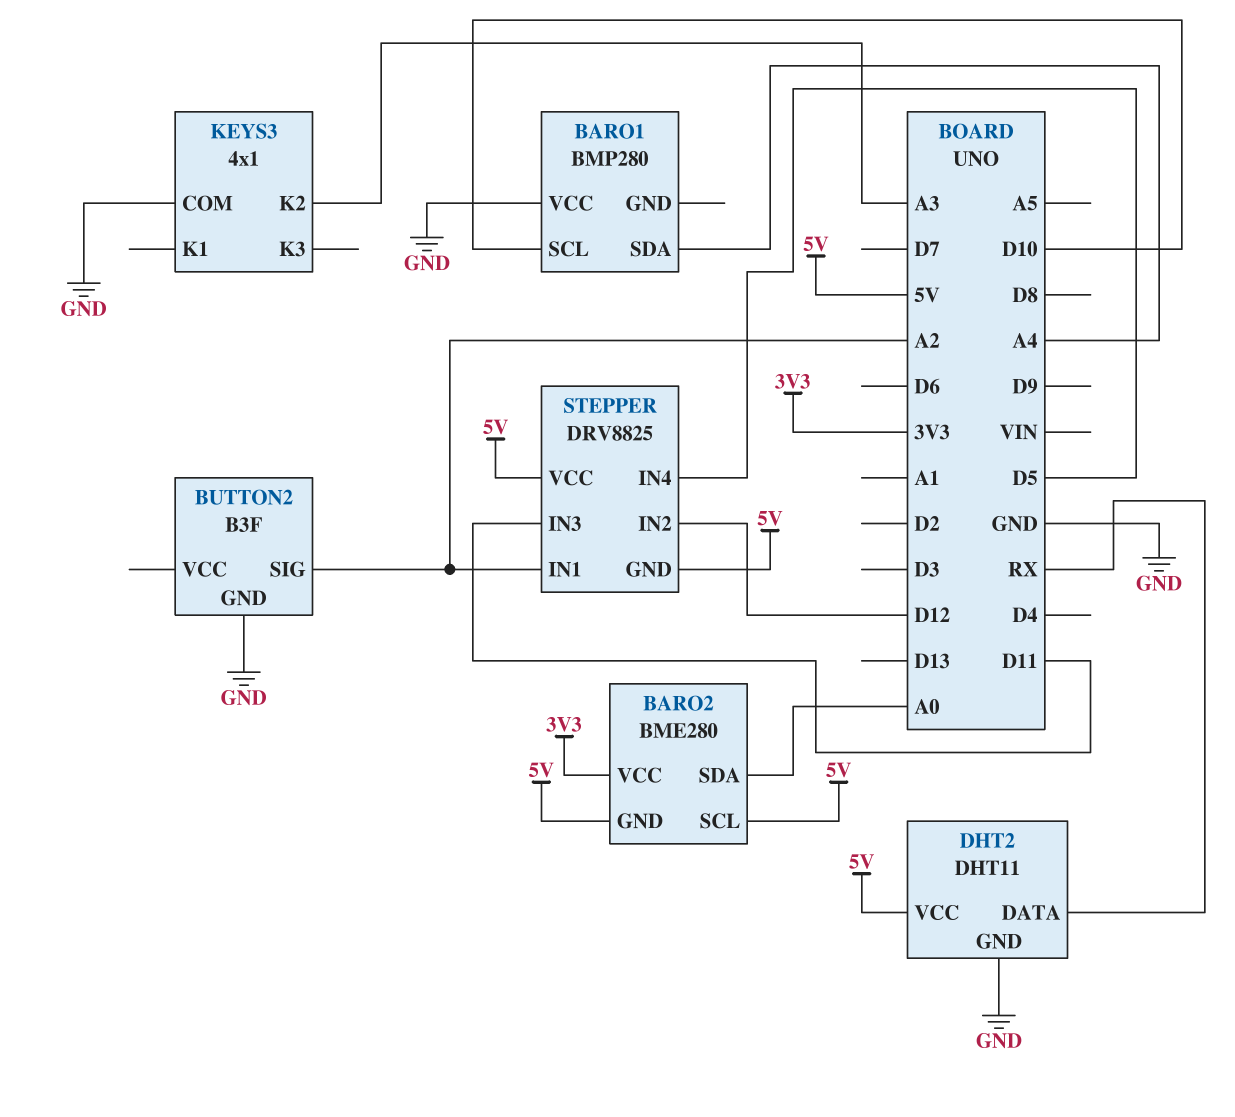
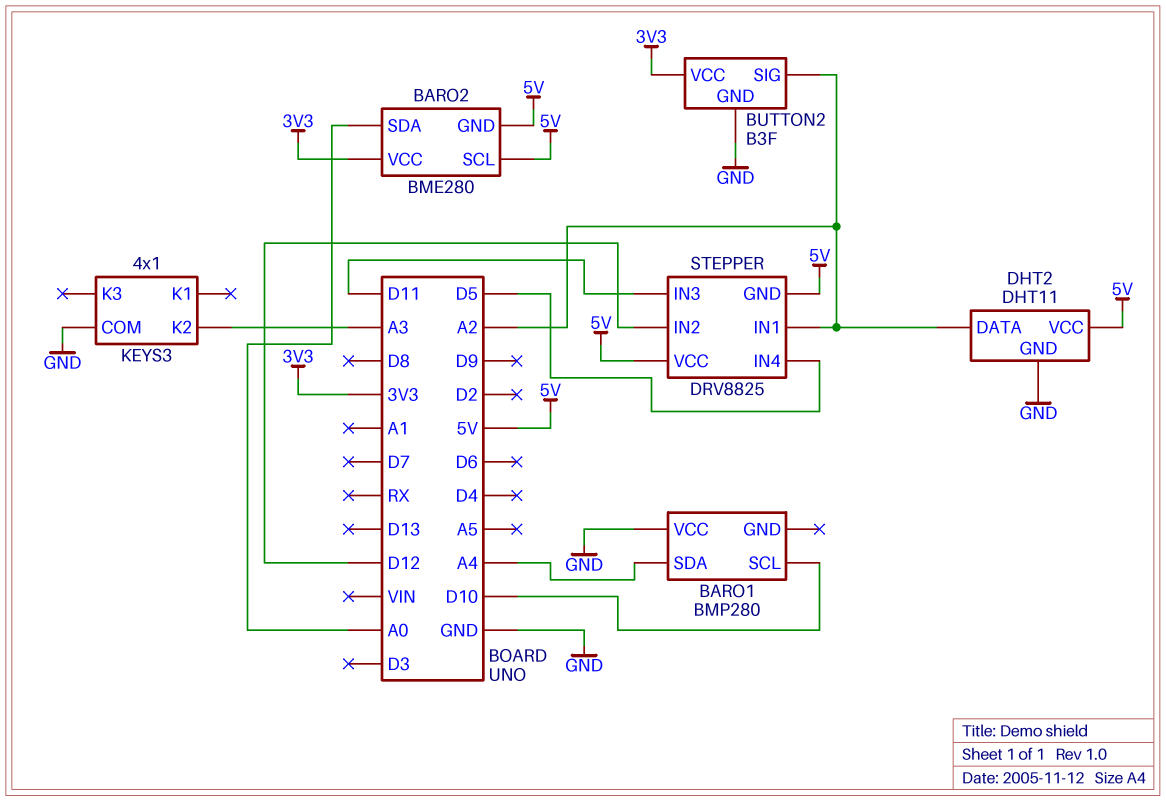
BUTTON2 pin VCC: none -> 3V3
DHT2 pin DATA: RX -> A2

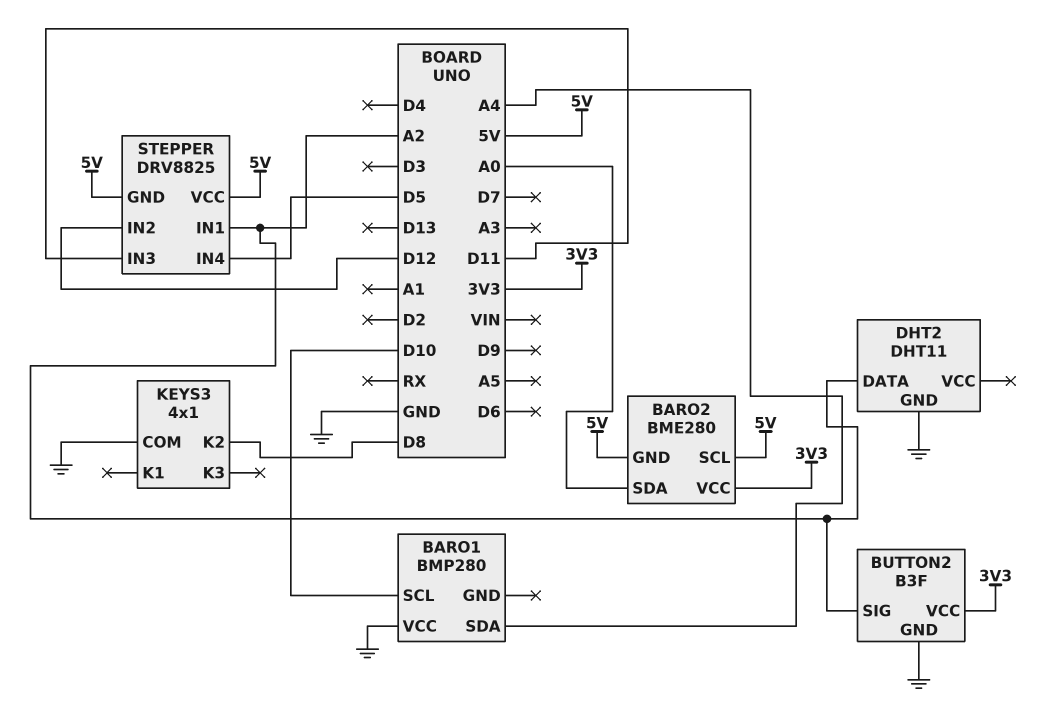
DHT2 pin VCC: 5V -> none
KEYS3 pin K2: A3 -> D8

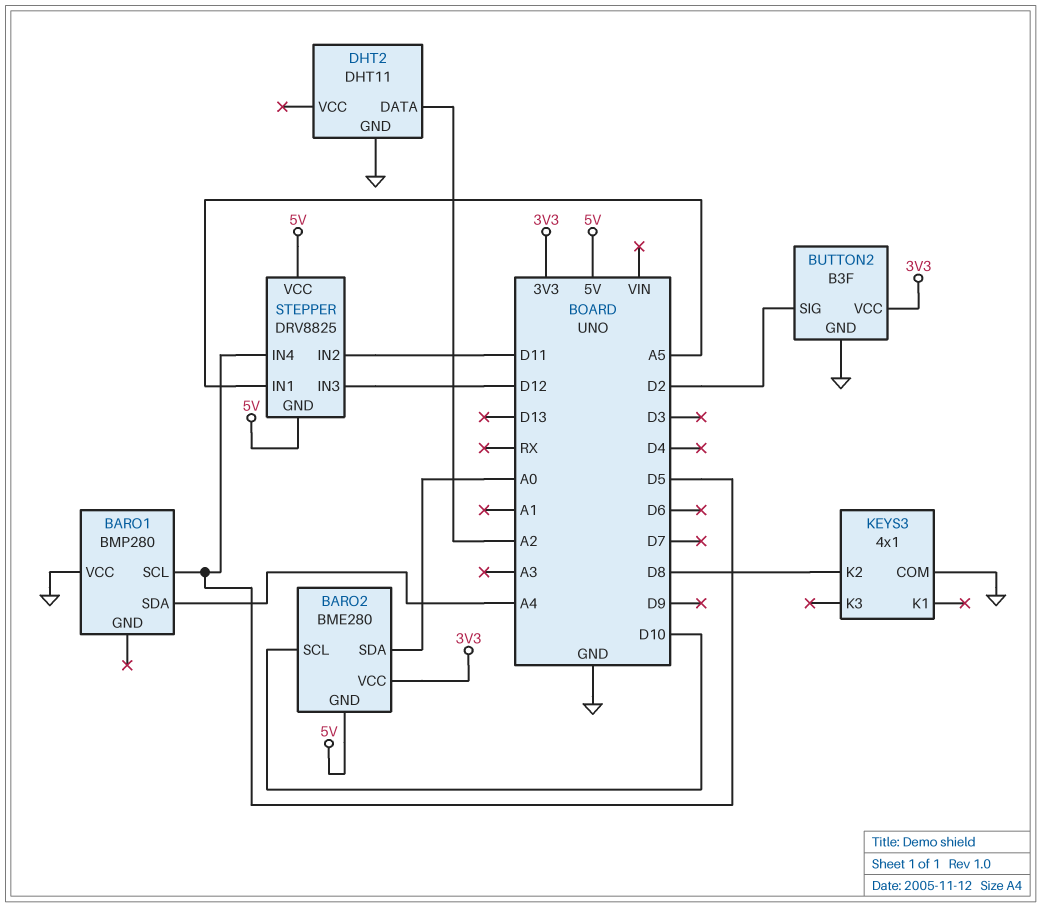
BARO1 pin SCL: D10 -> D5
BARO2 pin SCL: 5V -> D10
BUTTON2 pin SIG: A2 -> D2
STEPPER pin IN1: A2 -> A5
STEPPER pin IN2: D12 -> D11
STEPPER pin IN3: D11 -> D12

